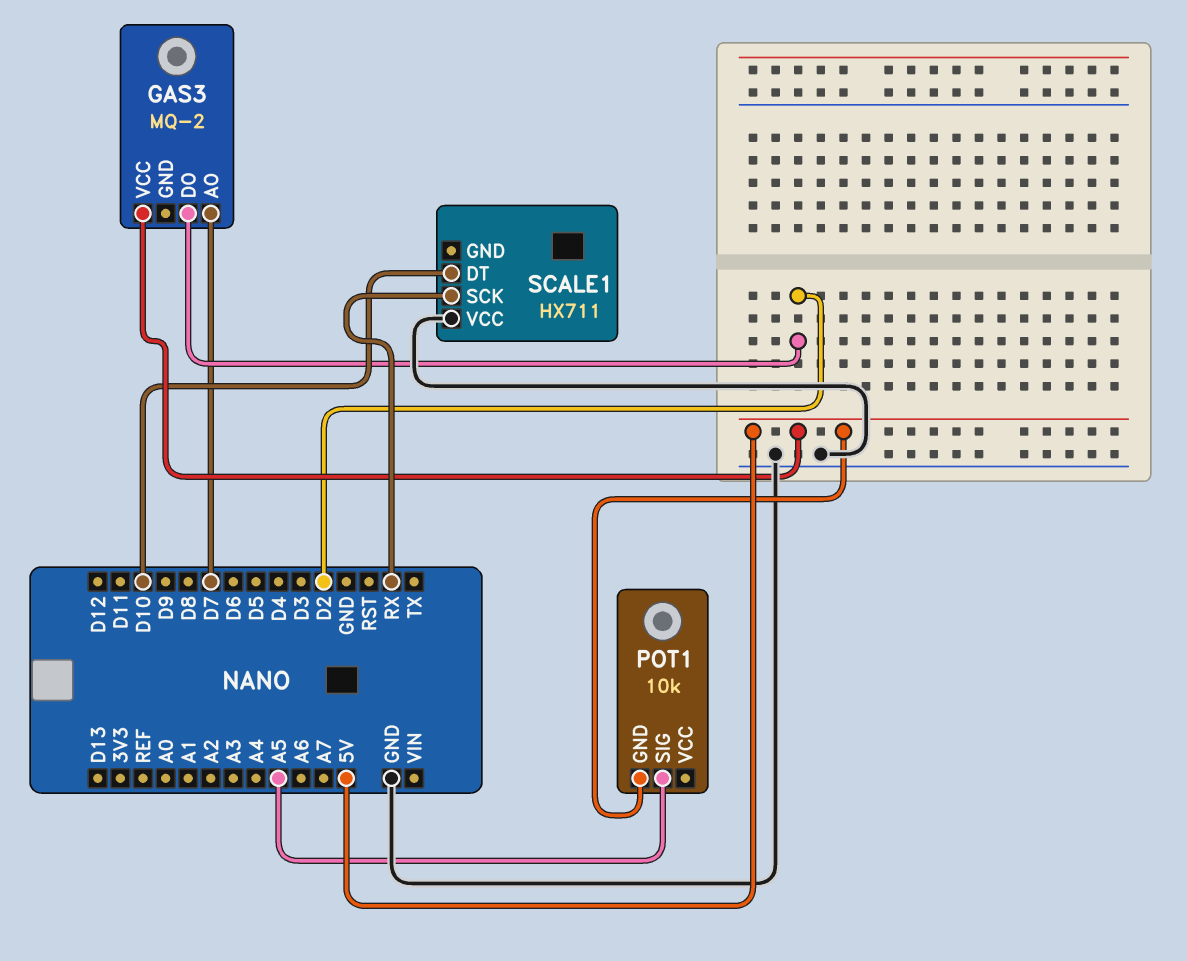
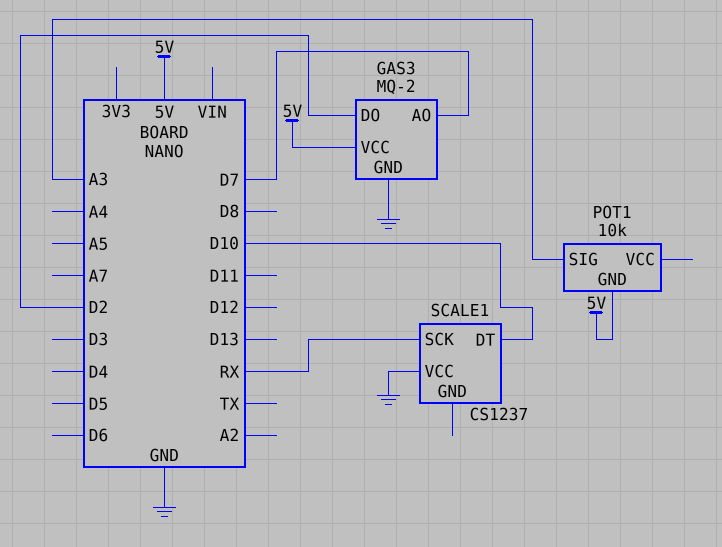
GAS3 pin GND: none -> GND
POT1 pin SIG: A5 -> A3
SCALE1: HX711 -> CS1237

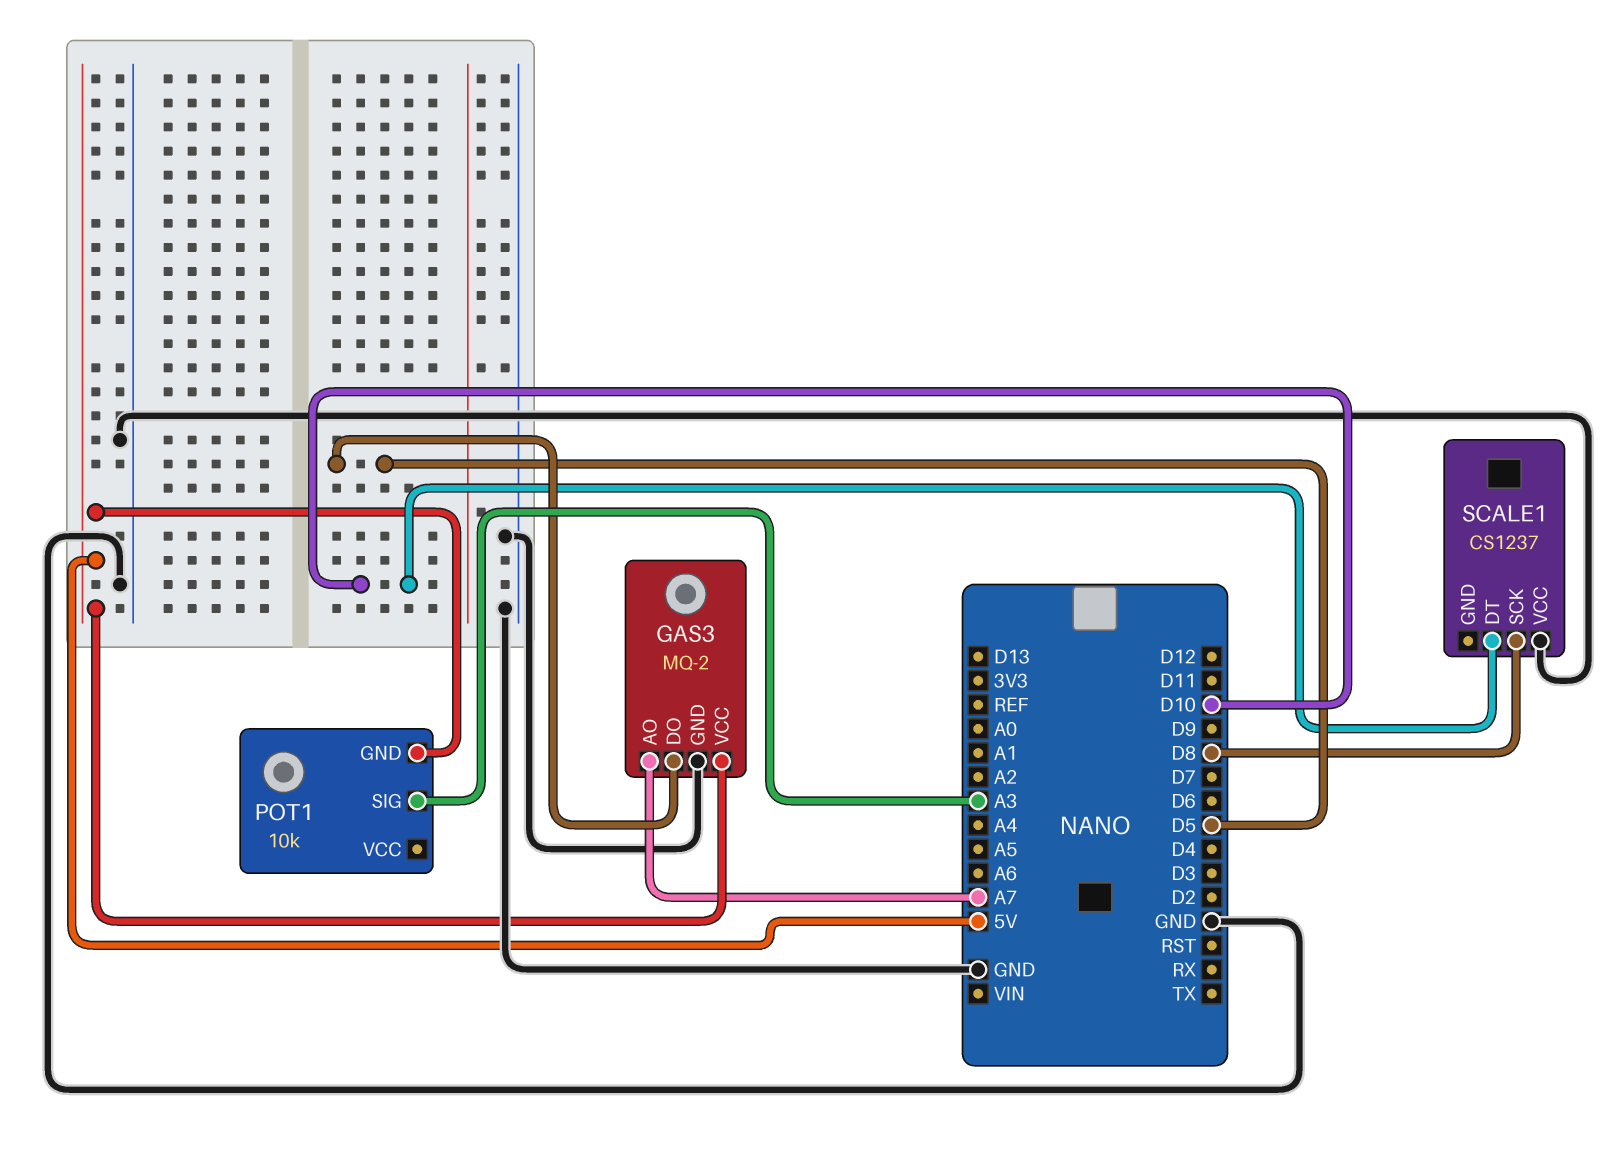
GAS3 pin AO: D7 -> A7
GAS3 pin DO: D2 -> D5
SCALE1 pin SCK: RX -> D8

